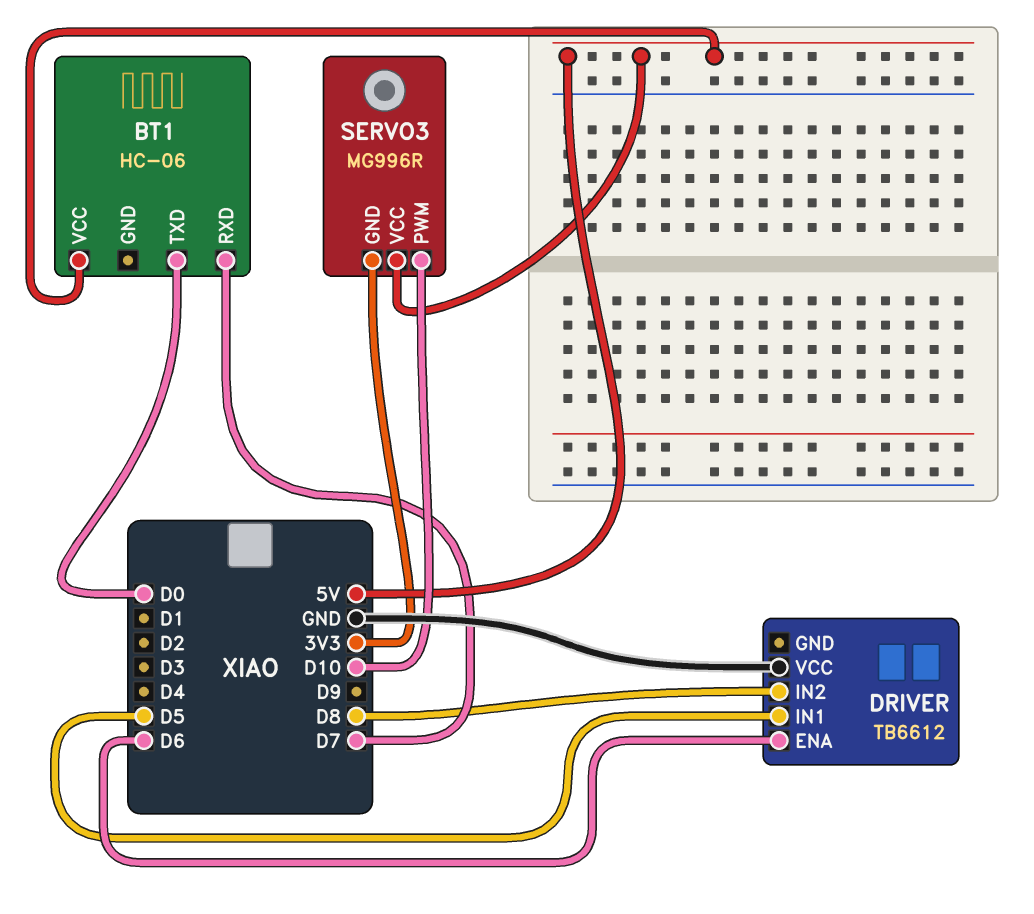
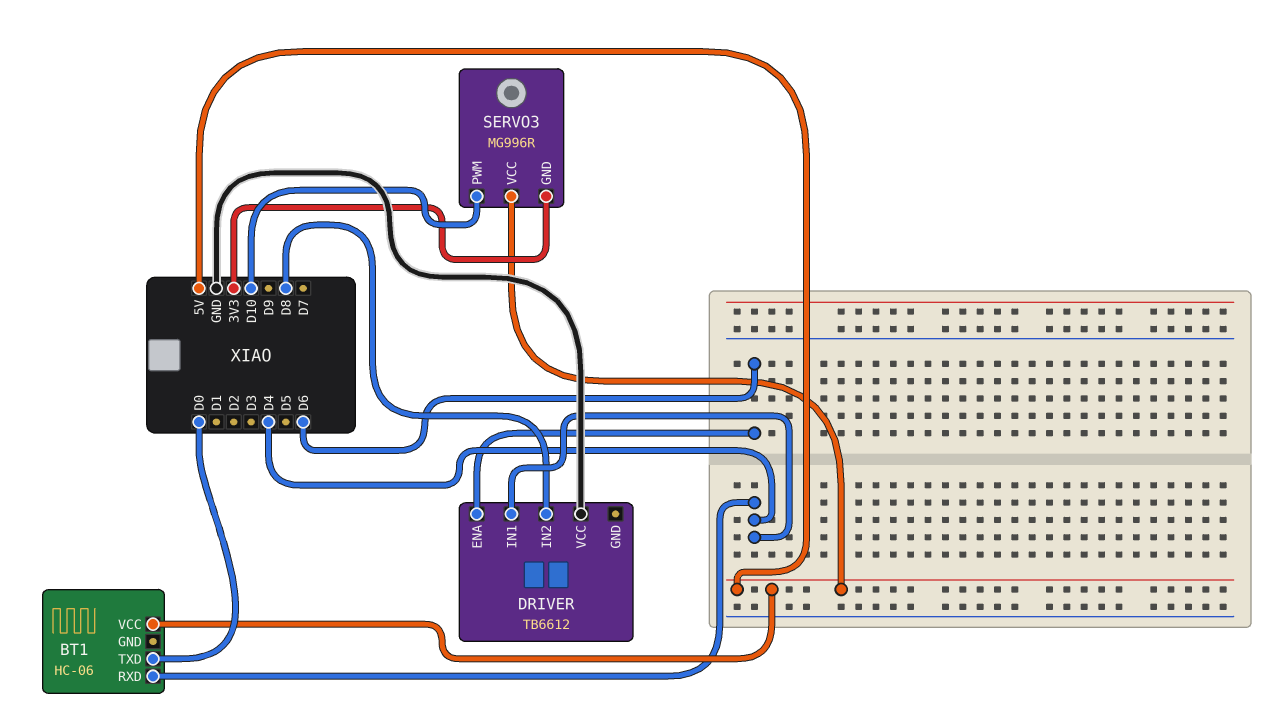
BT1 pin RXD: D7 -> D4
DRIVER pin IN1: D5 -> D4

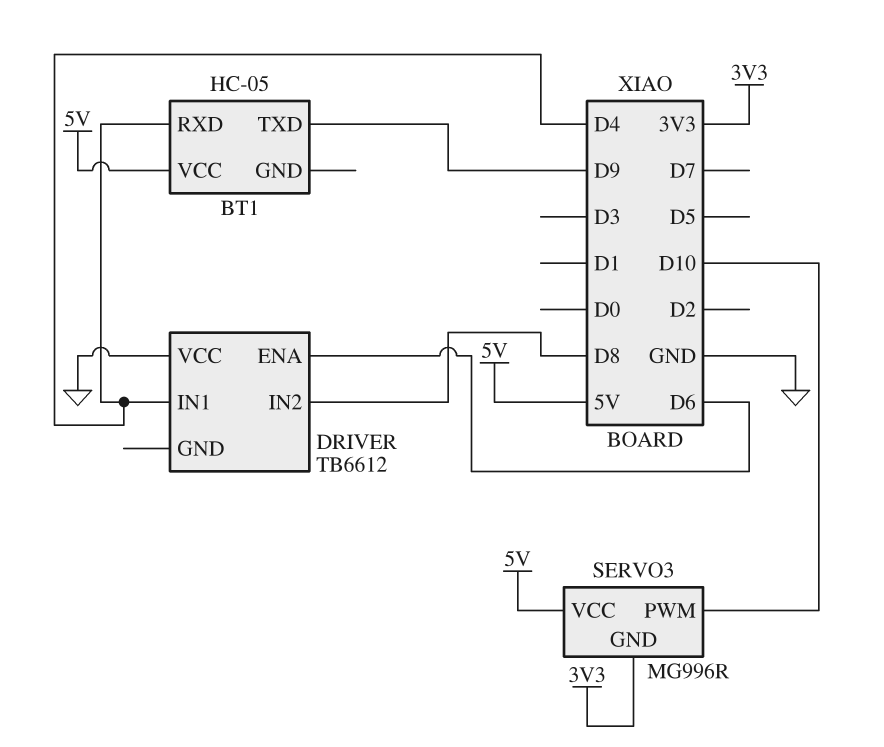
BT1: HC-06 -> HC-05
BT1 pin TXD: D0 -> D9

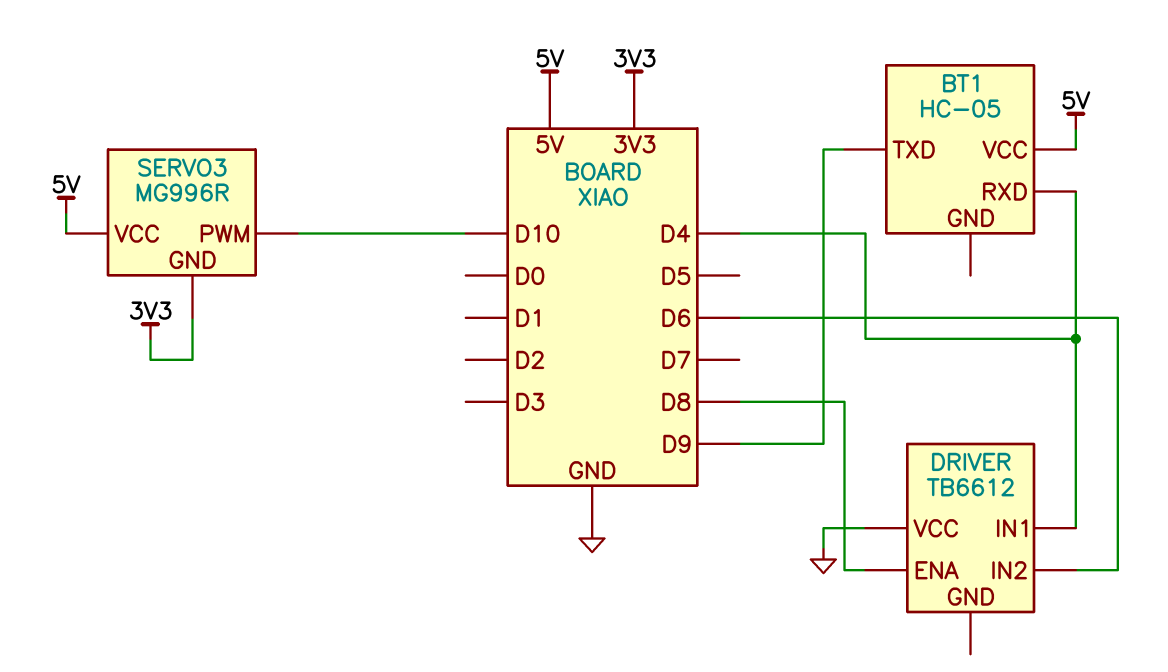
DRIVER pin ENA: D6 -> D8
DRIVER pin IN2: D8 -> D6

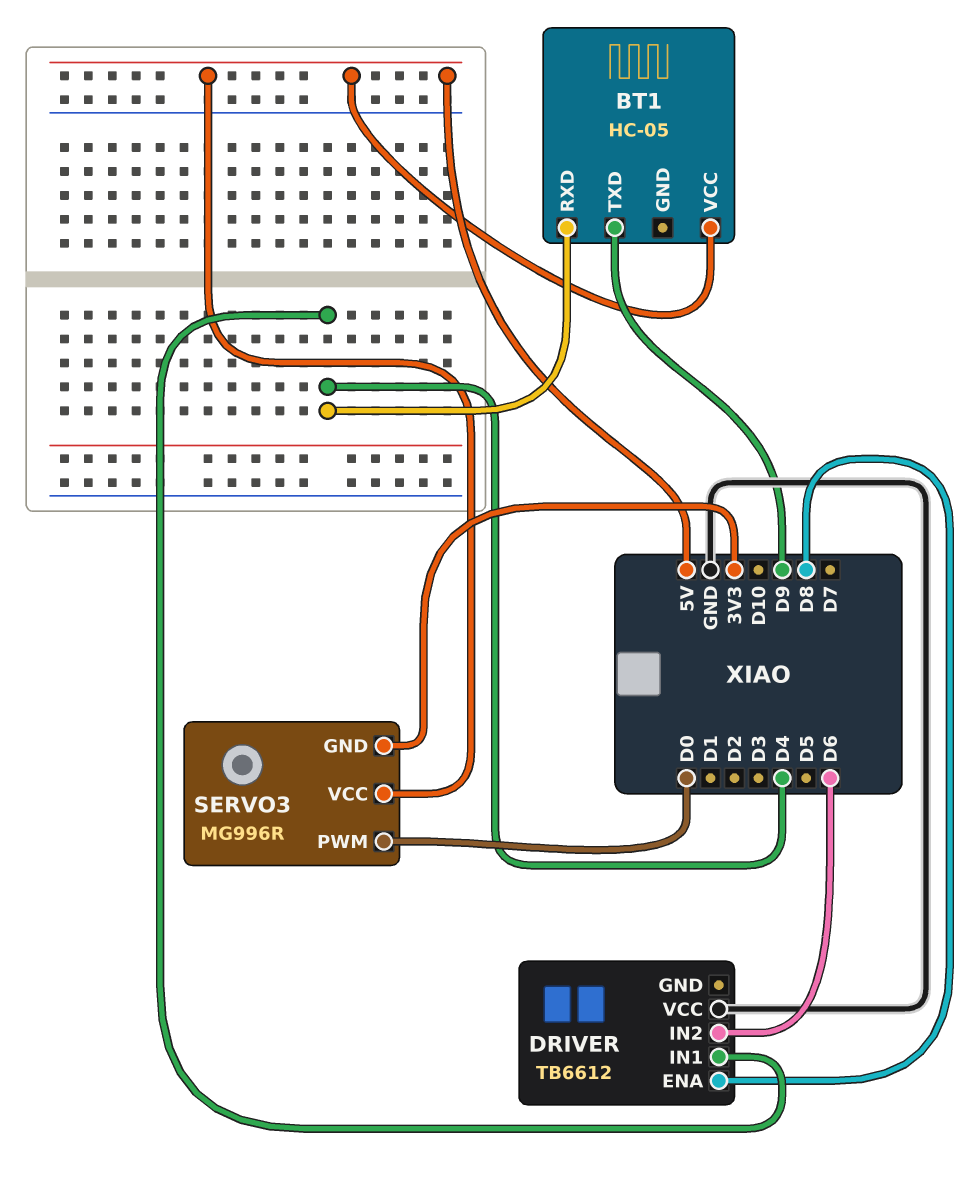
SERVO3 pin PWM: D10 -> D0

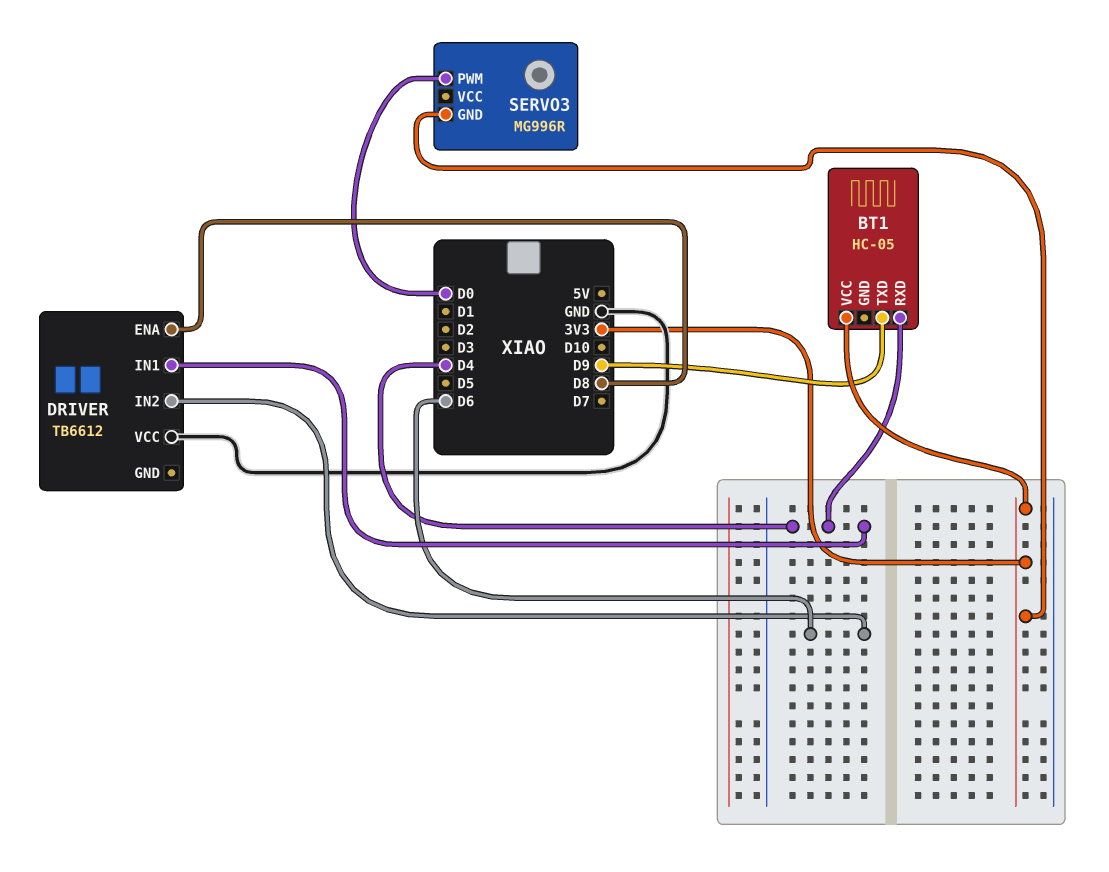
BT1 pin VCC: 5V -> 3V3
SERVO3 pin VCC: 5V -> none

